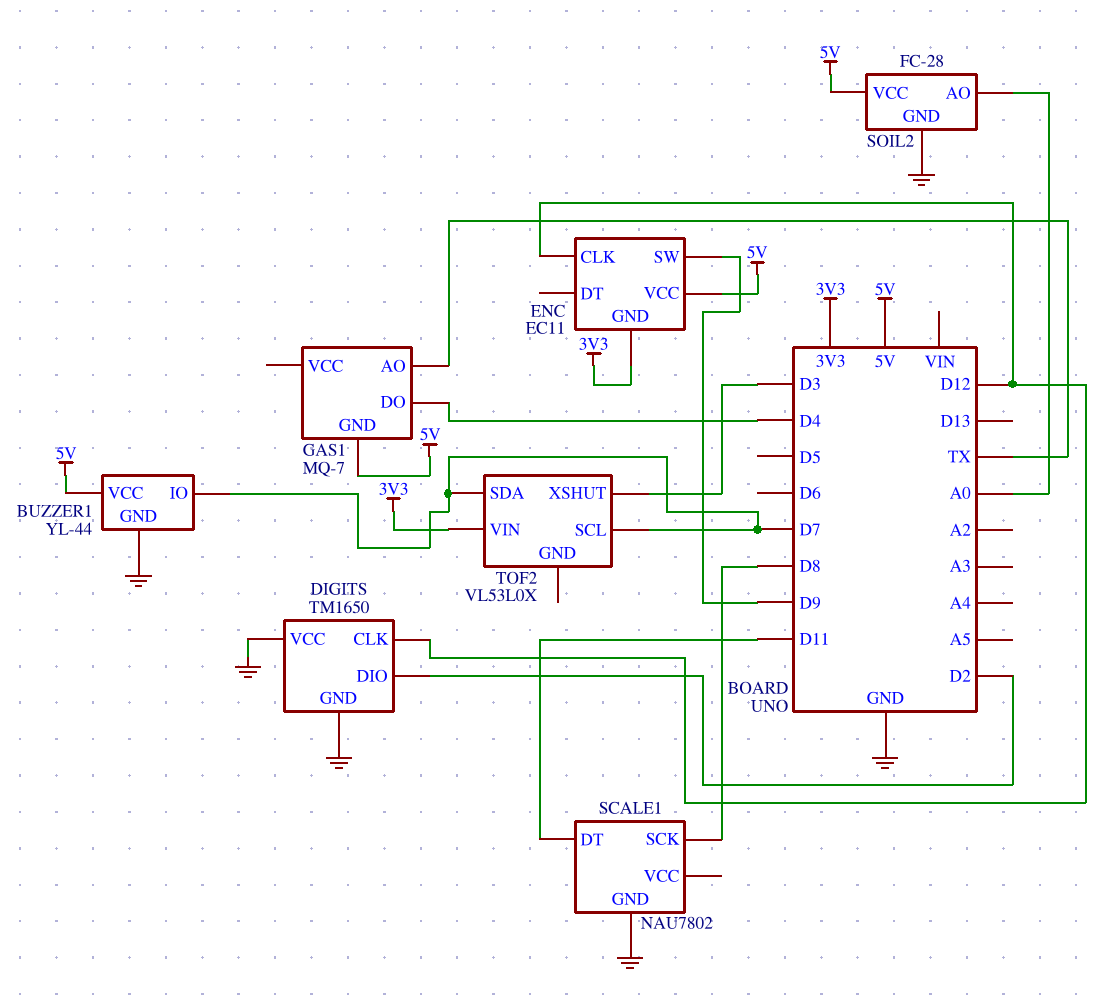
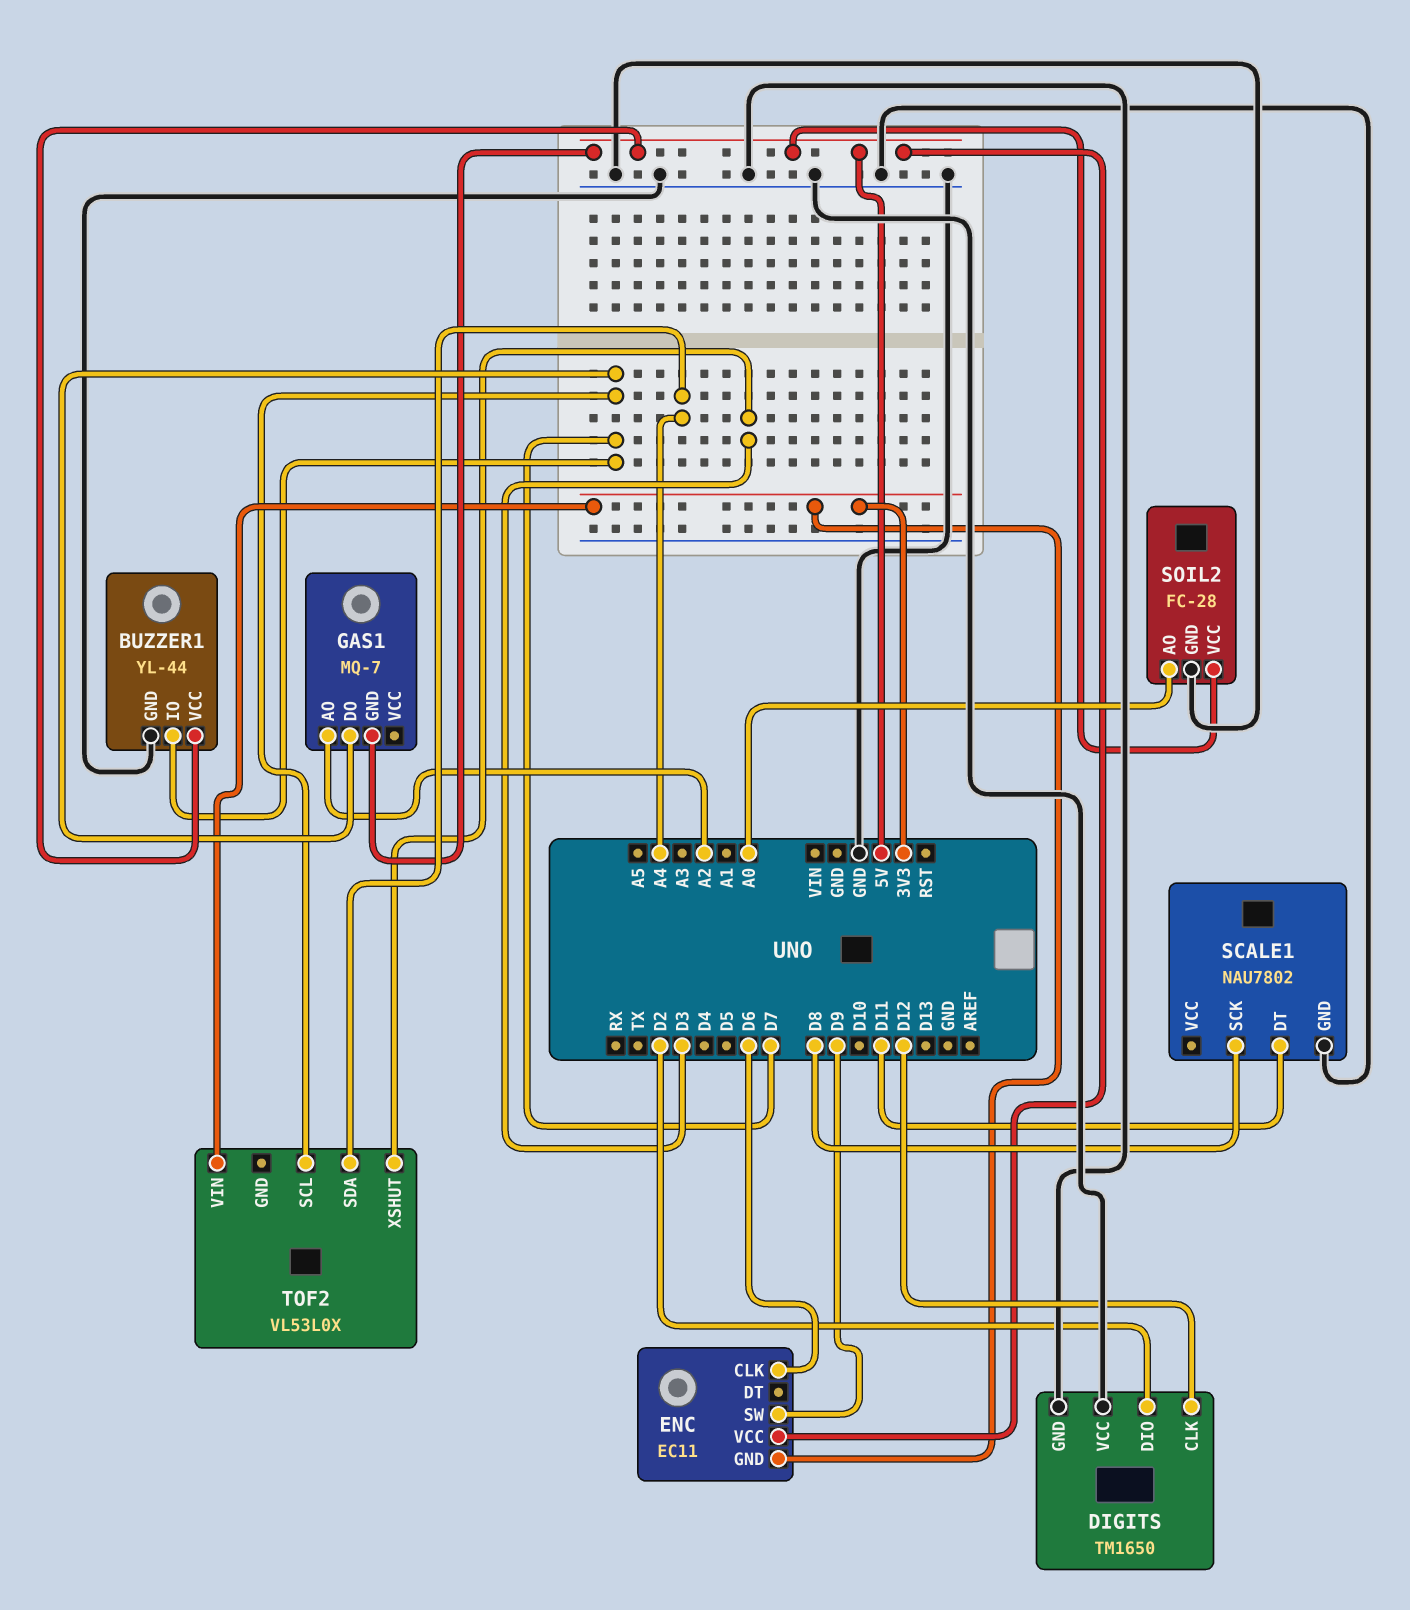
ENC pin CLK: D12 -> D6
GAS1 pin AO: TX -> A2
GAS1 pin DO: D4 -> D7
TOF2 pin SDA: D7 -> A4

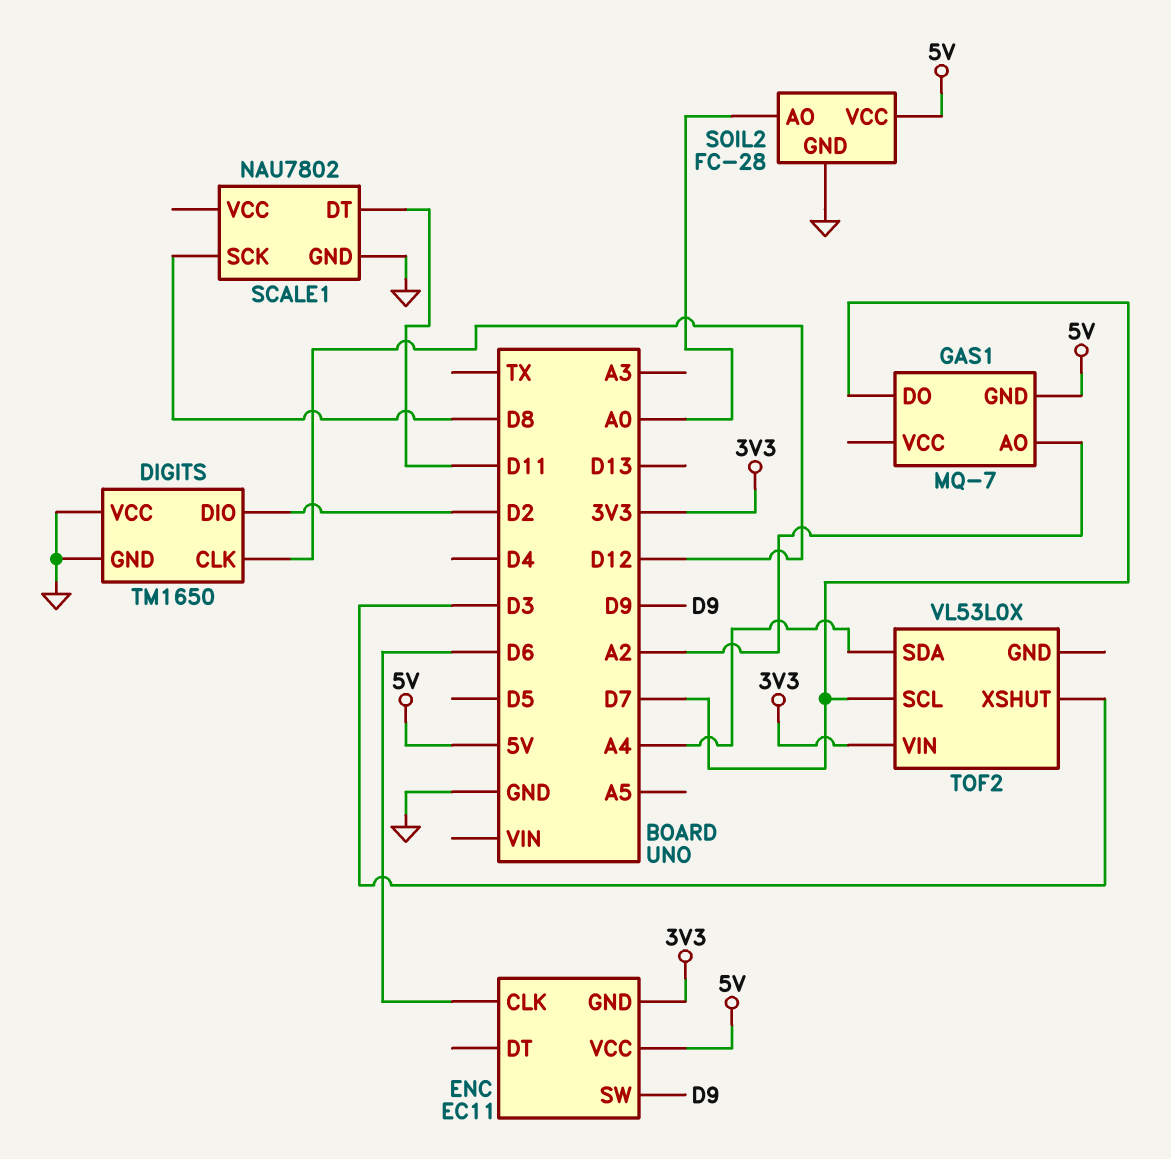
BUZZER1: YL-44 -> none
BUZZER1 pin GND: GND -> none
BUZZER1 pin IO: D7 -> none
BUZZER1 pin VCC: 5V -> none

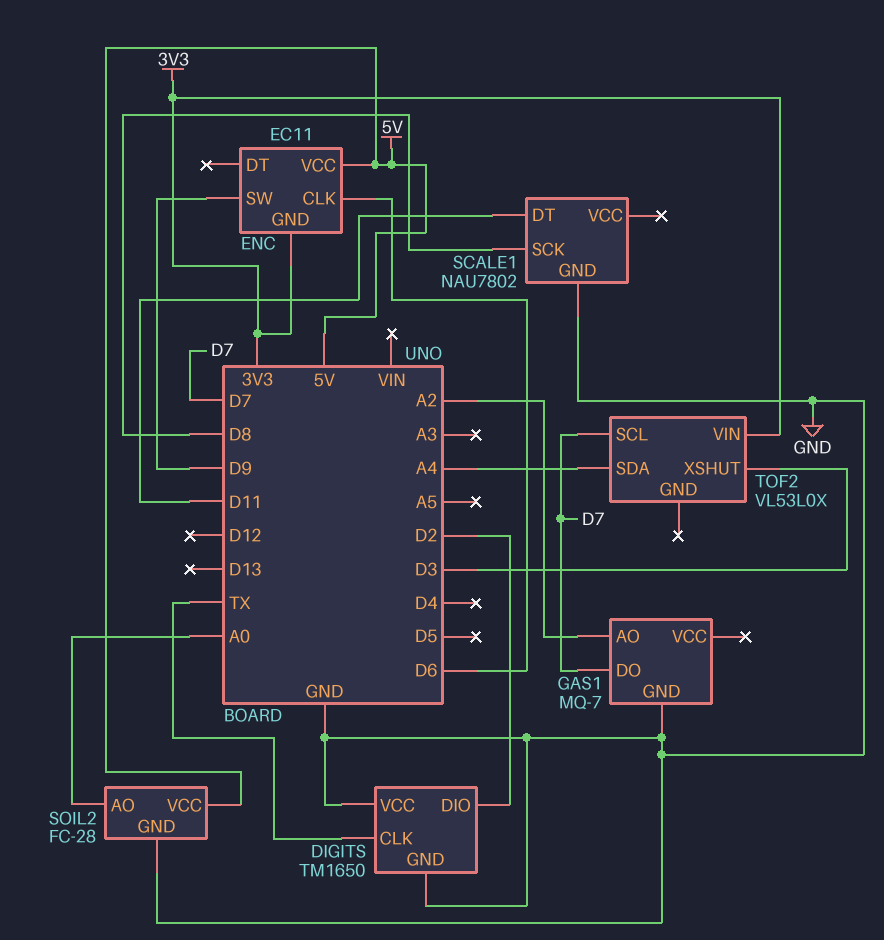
DIGITS pin CLK: D12 -> TX
GAS1 pin GND: 5V -> GND

